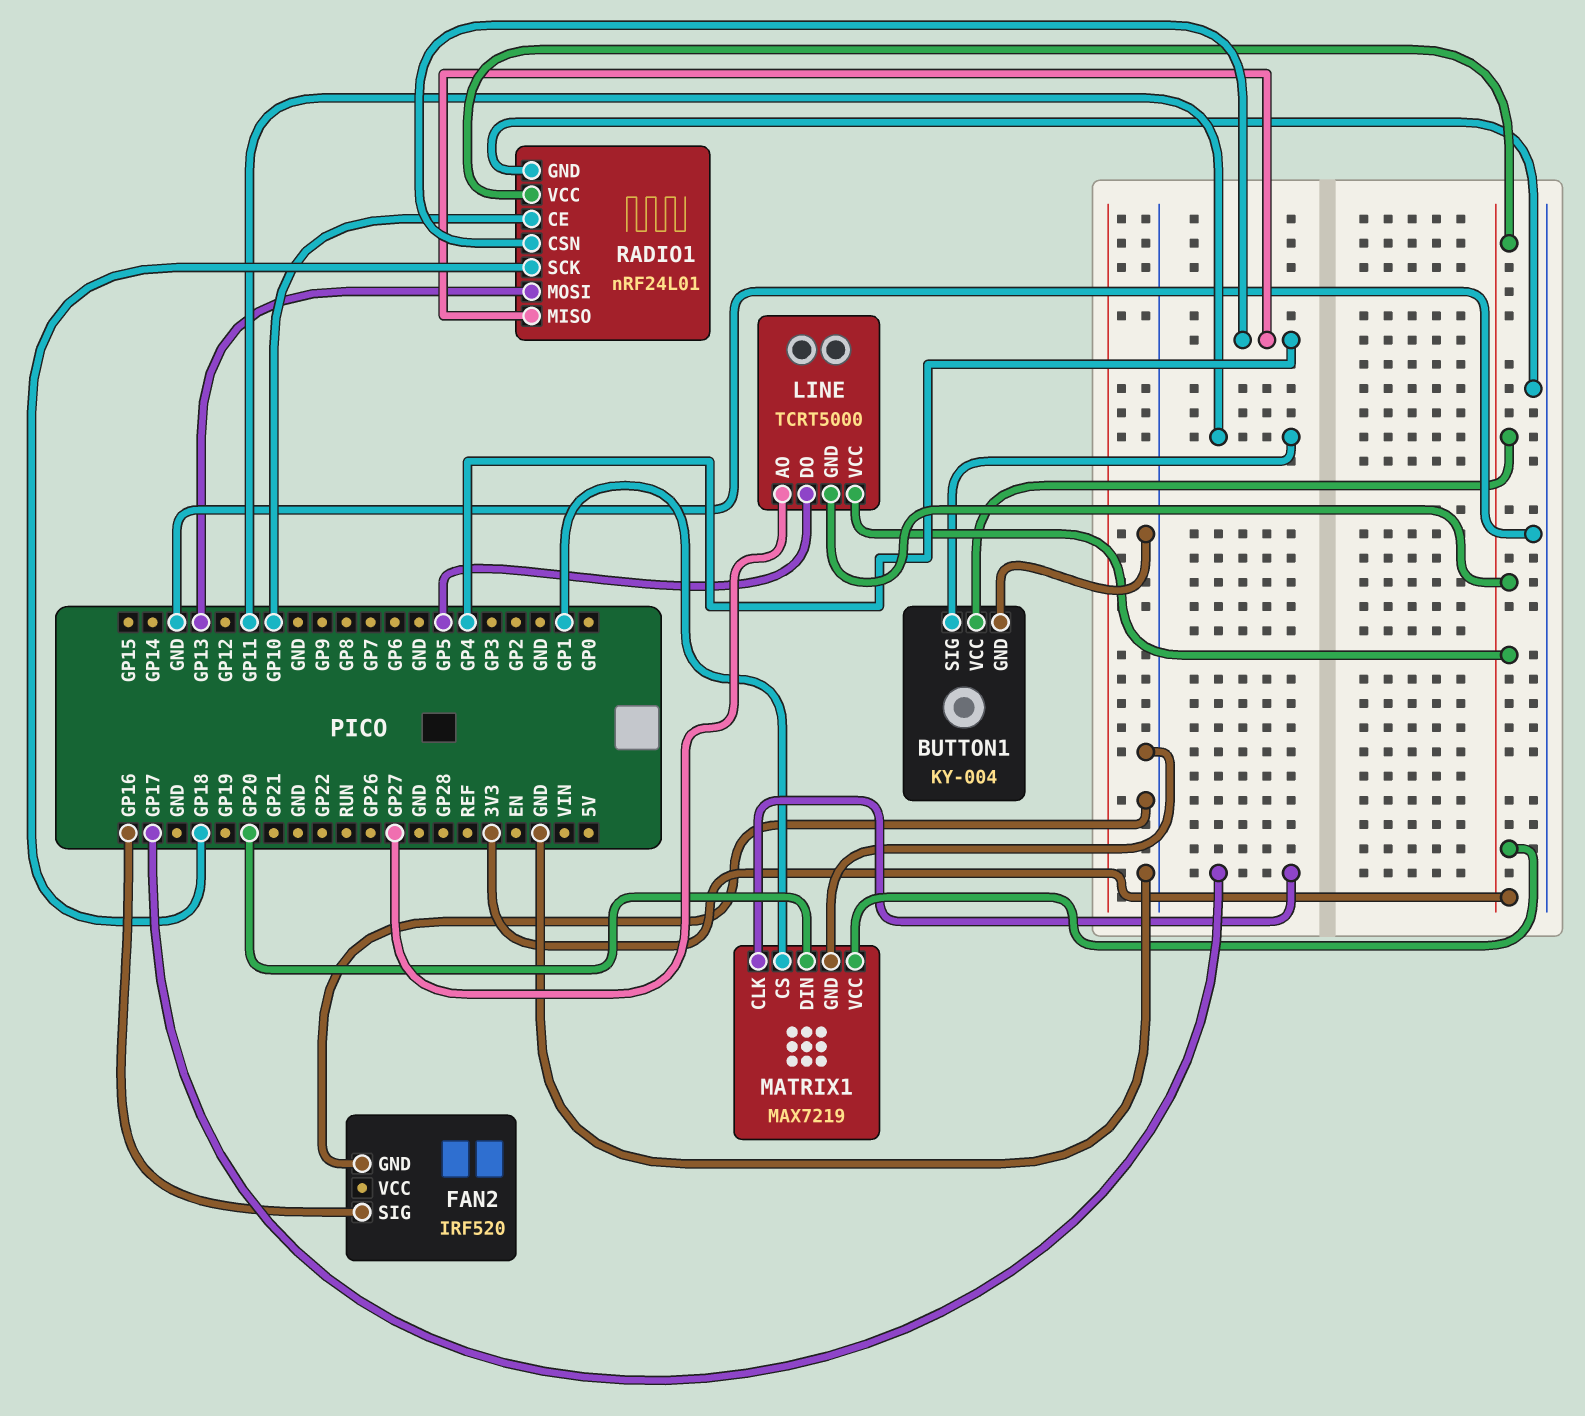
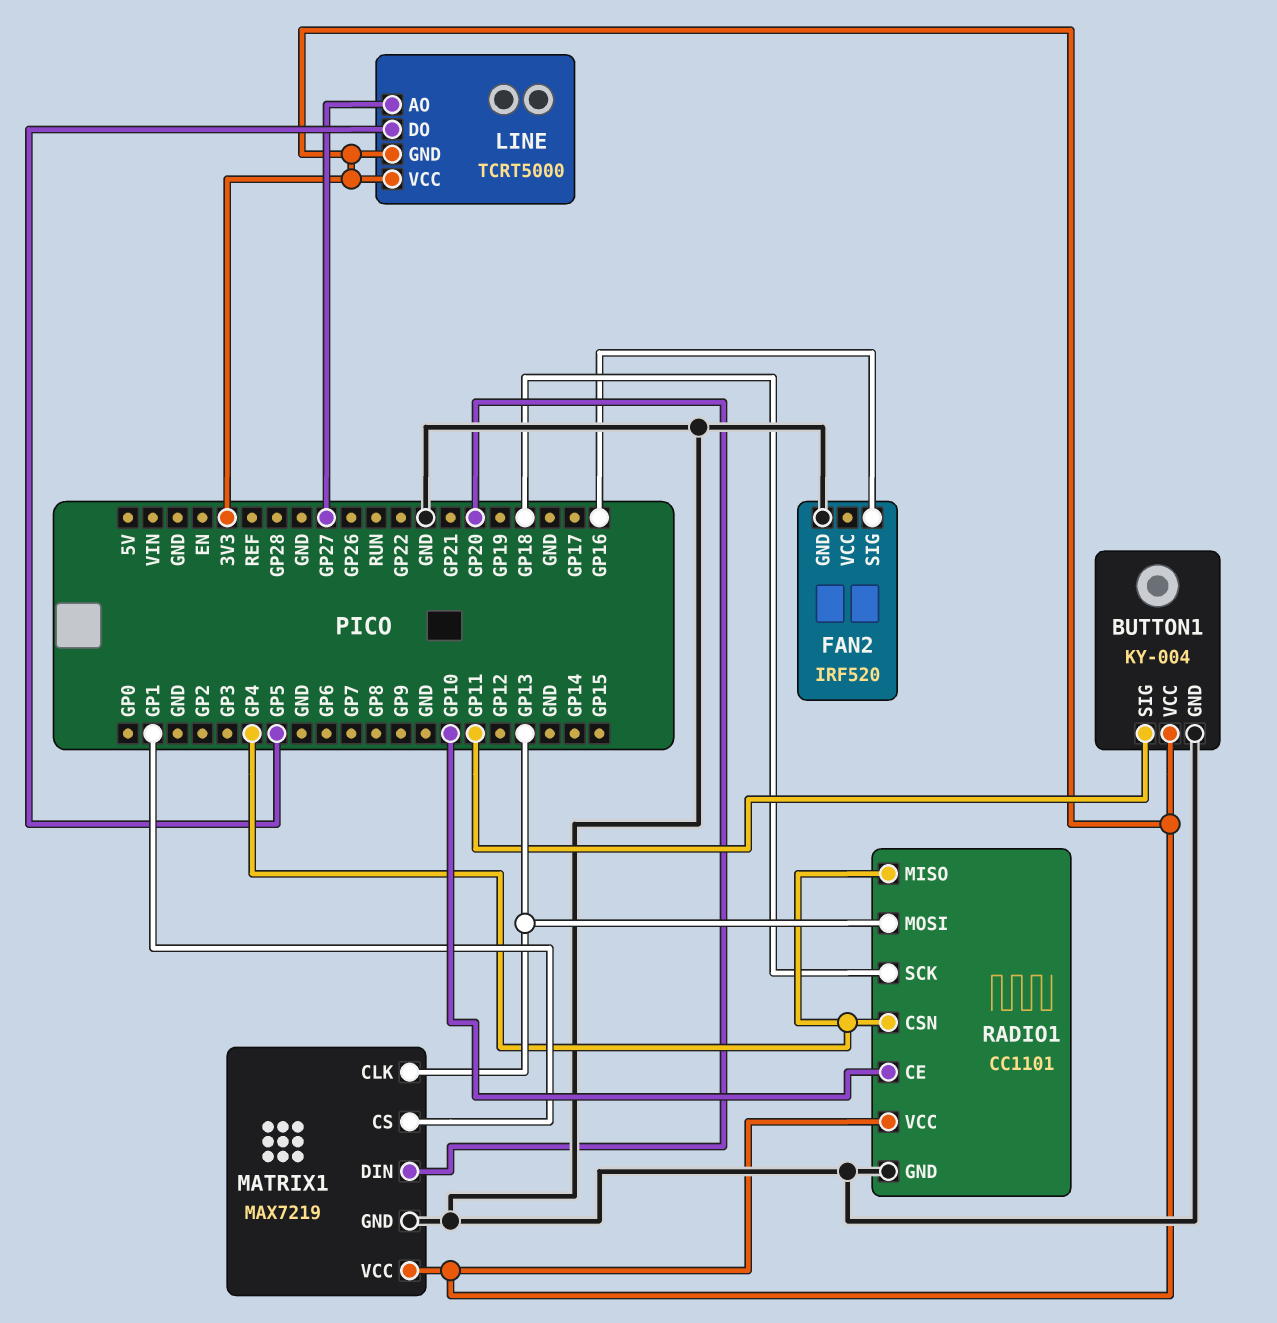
MATRIX1 pin CLK: GP17 -> GP13
RADIO1: nRF24L01 -> CC1101

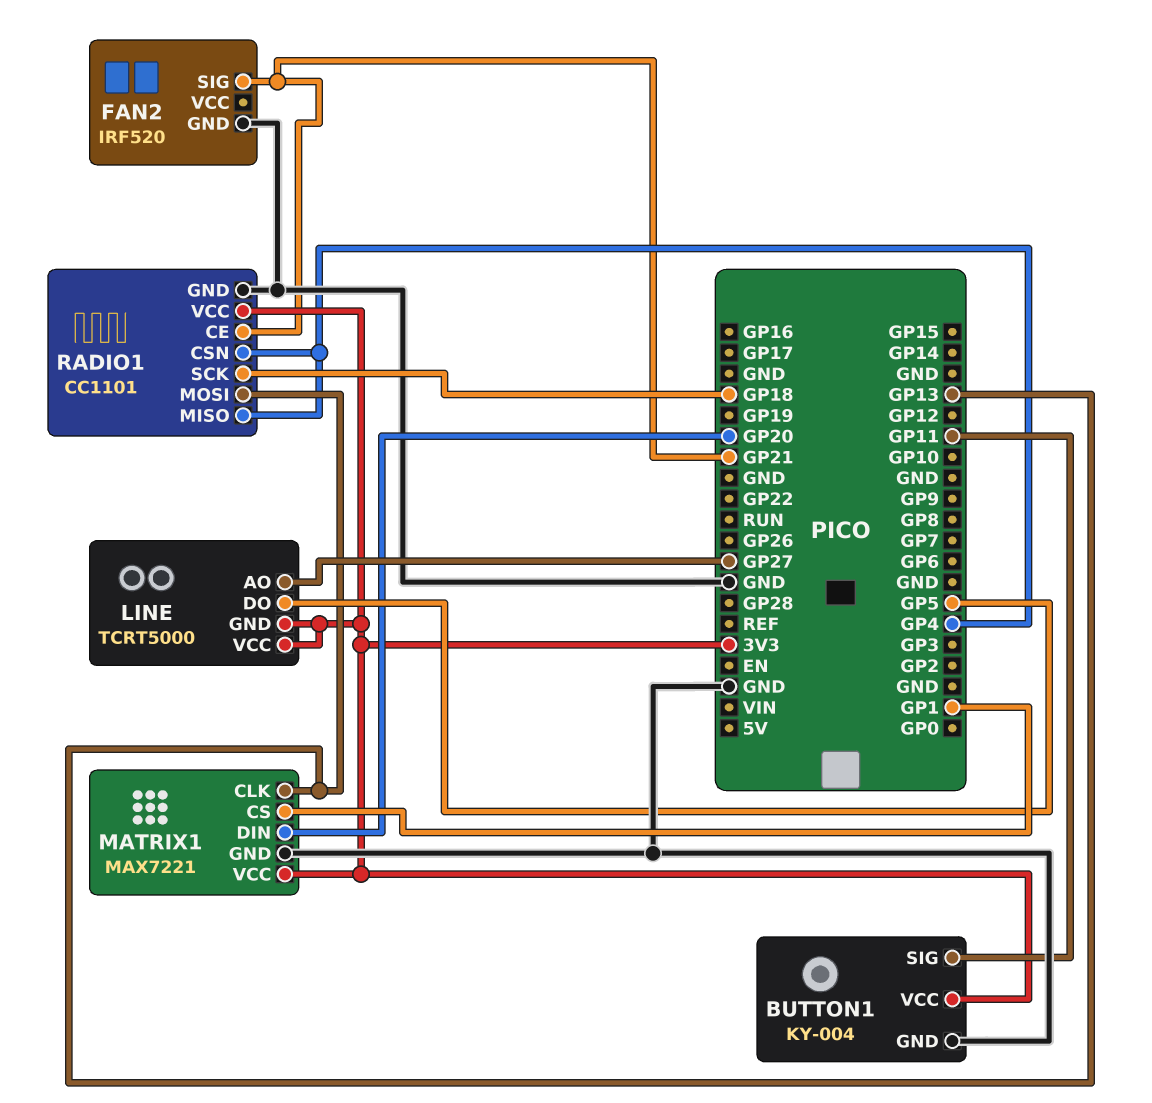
FAN2 pin SIG: GP16 -> GP21
MATRIX1: MAX7219 -> MAX7221
RADIO1 pin CE: GP10 -> GP21

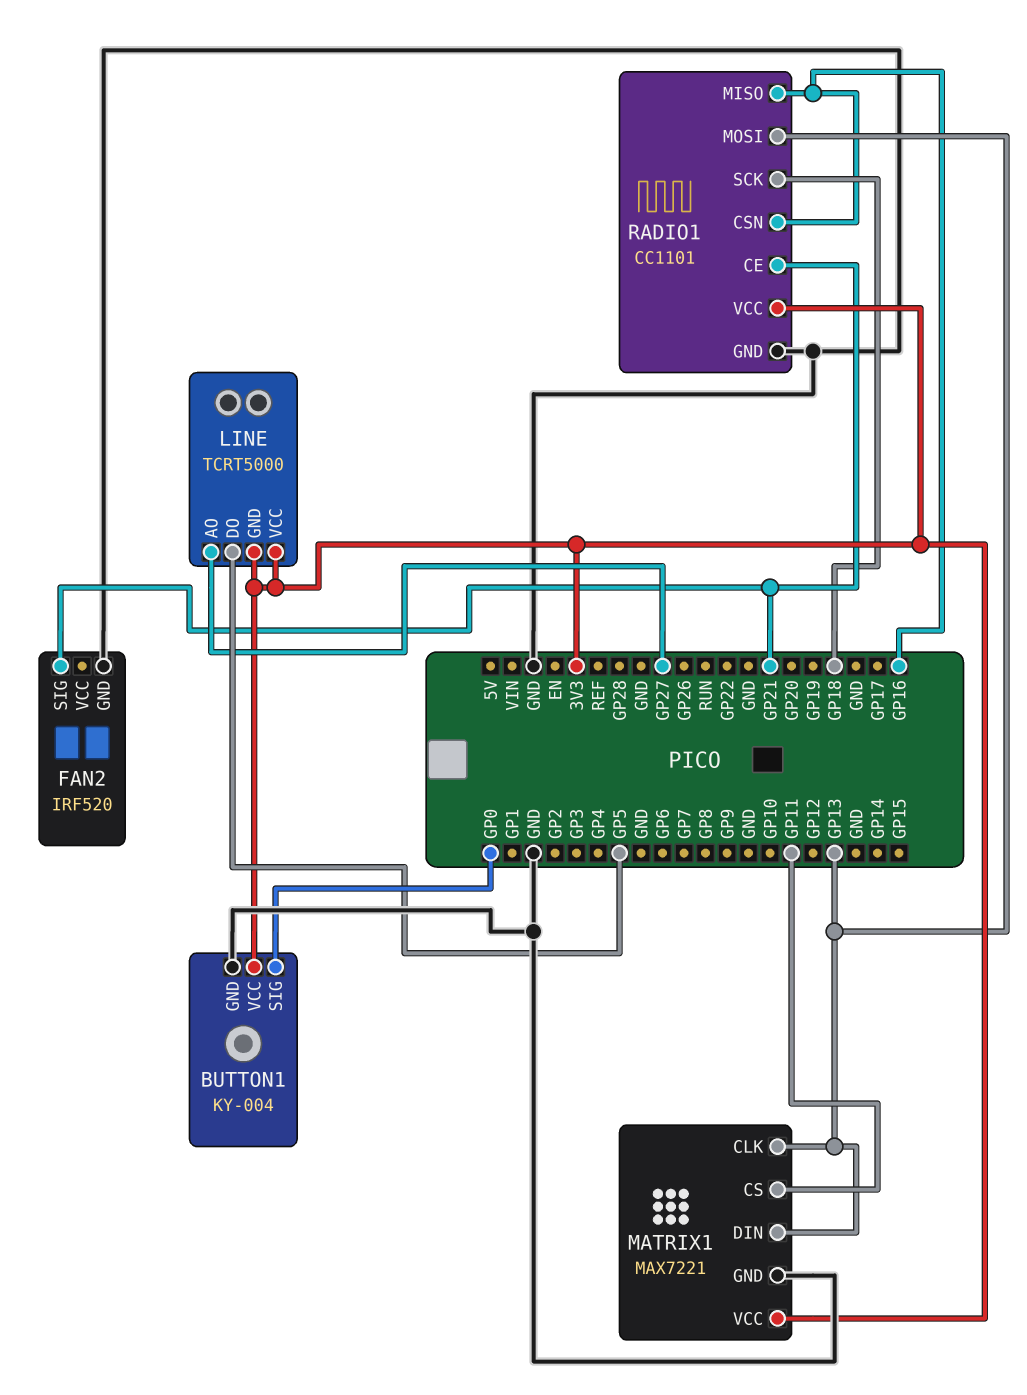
BUTTON1 pin SIG: GP11 -> GP0
MATRIX1 pin CS: GP1 -> GP11
MATRIX1 pin DIN: GP20 -> GP13
RADIO1 pin CSN: GP4 -> GP16
RADIO1 pin MISO: GP4 -> GP16

